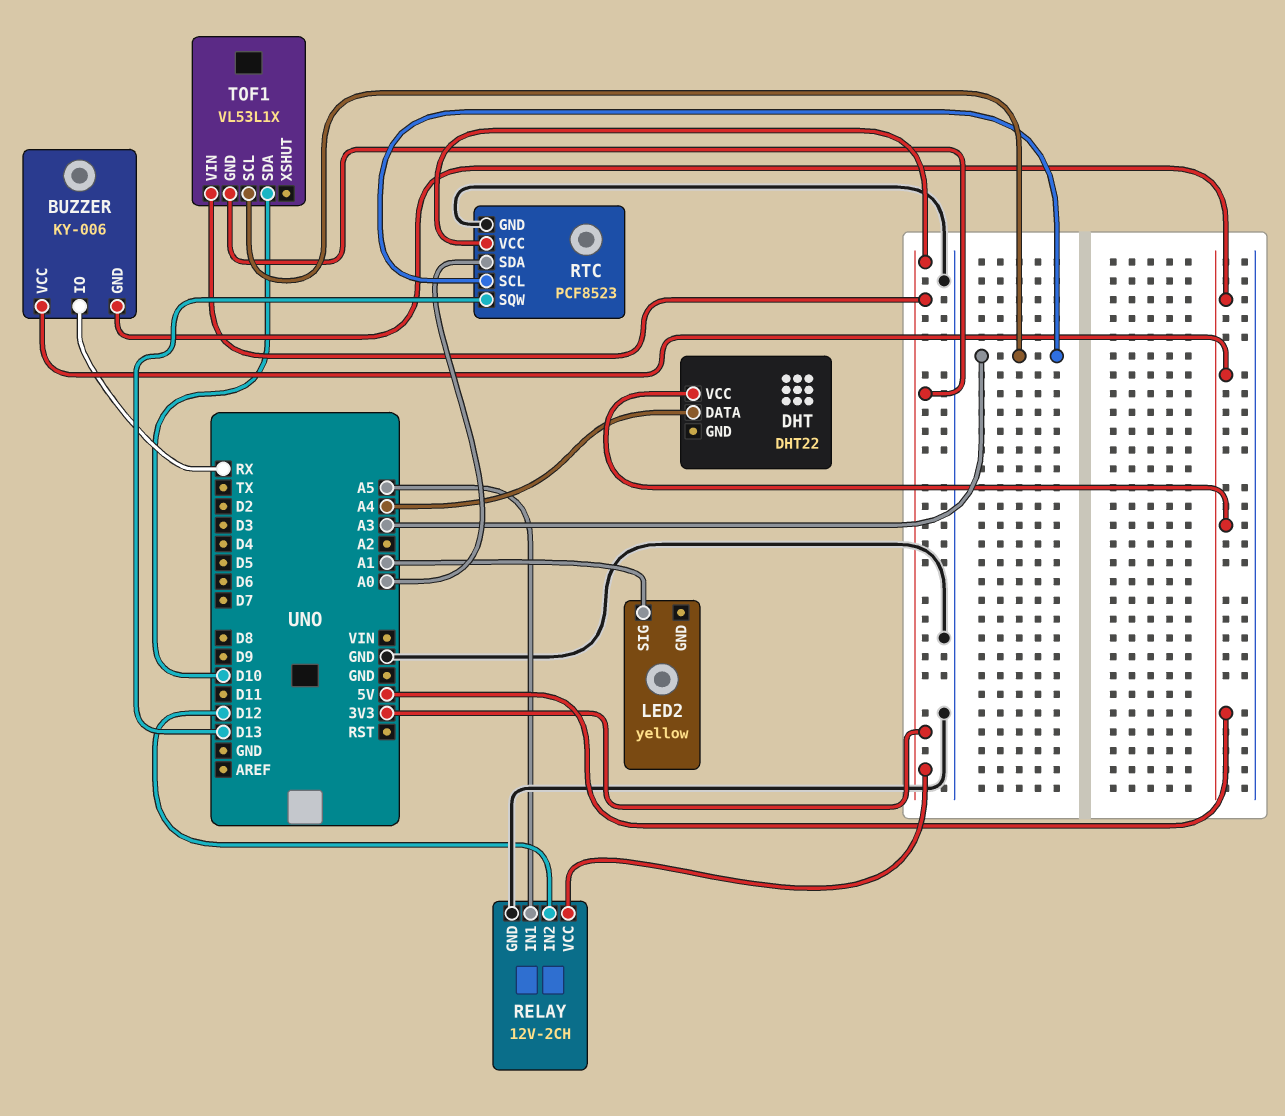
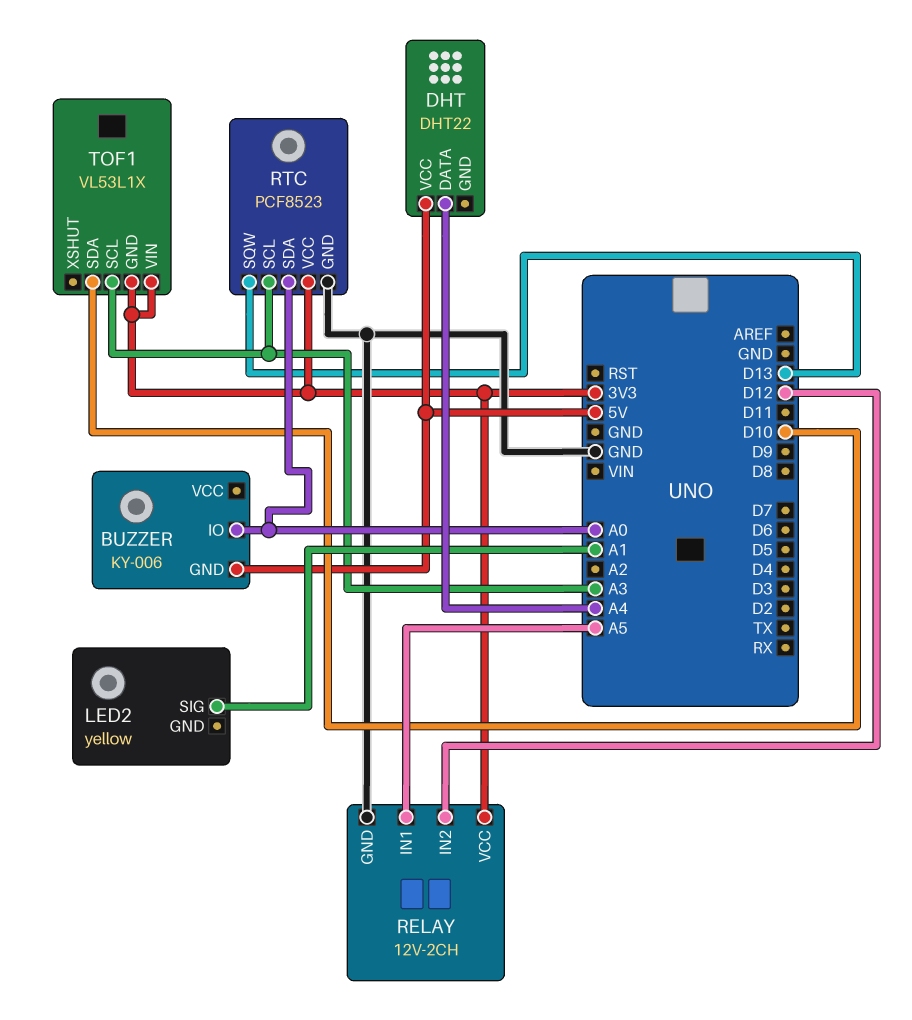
BUZZER pin IO: RX -> A0
BUZZER pin VCC: 5V -> none

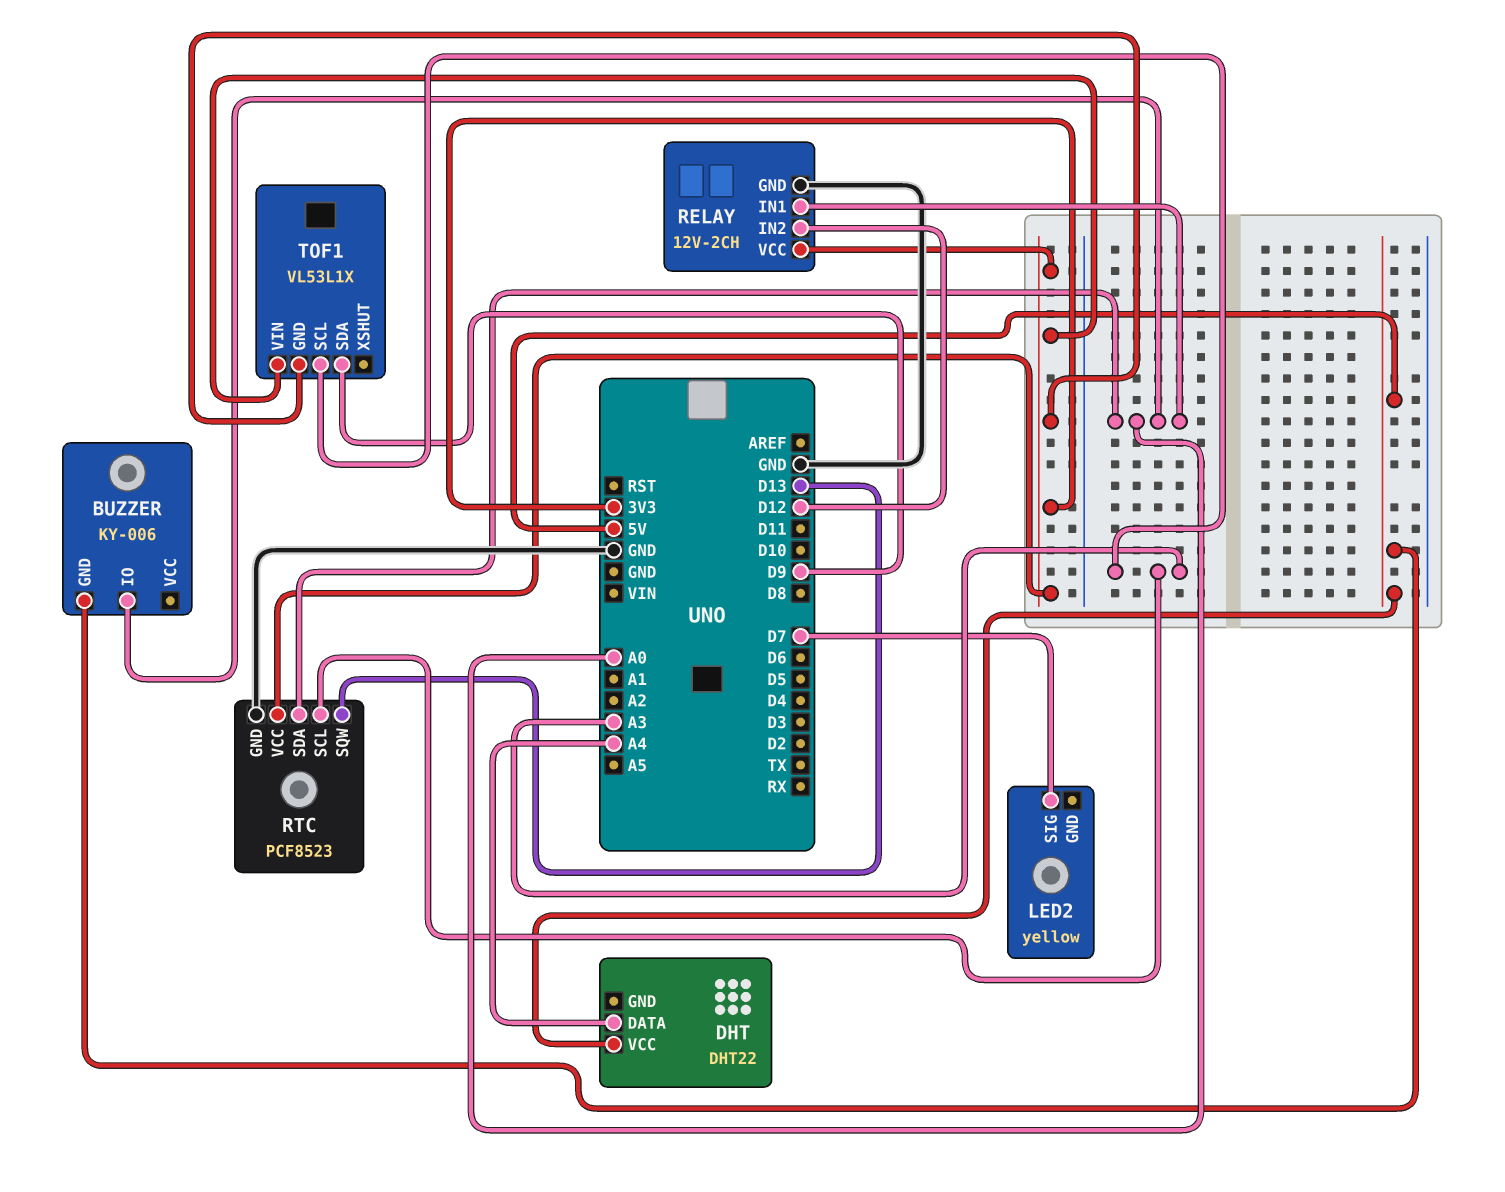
LED2 pin SIG: A1 -> D7
RELAY pin IN1: A5 -> A0
TOF1 pin SDA: D10 -> D9

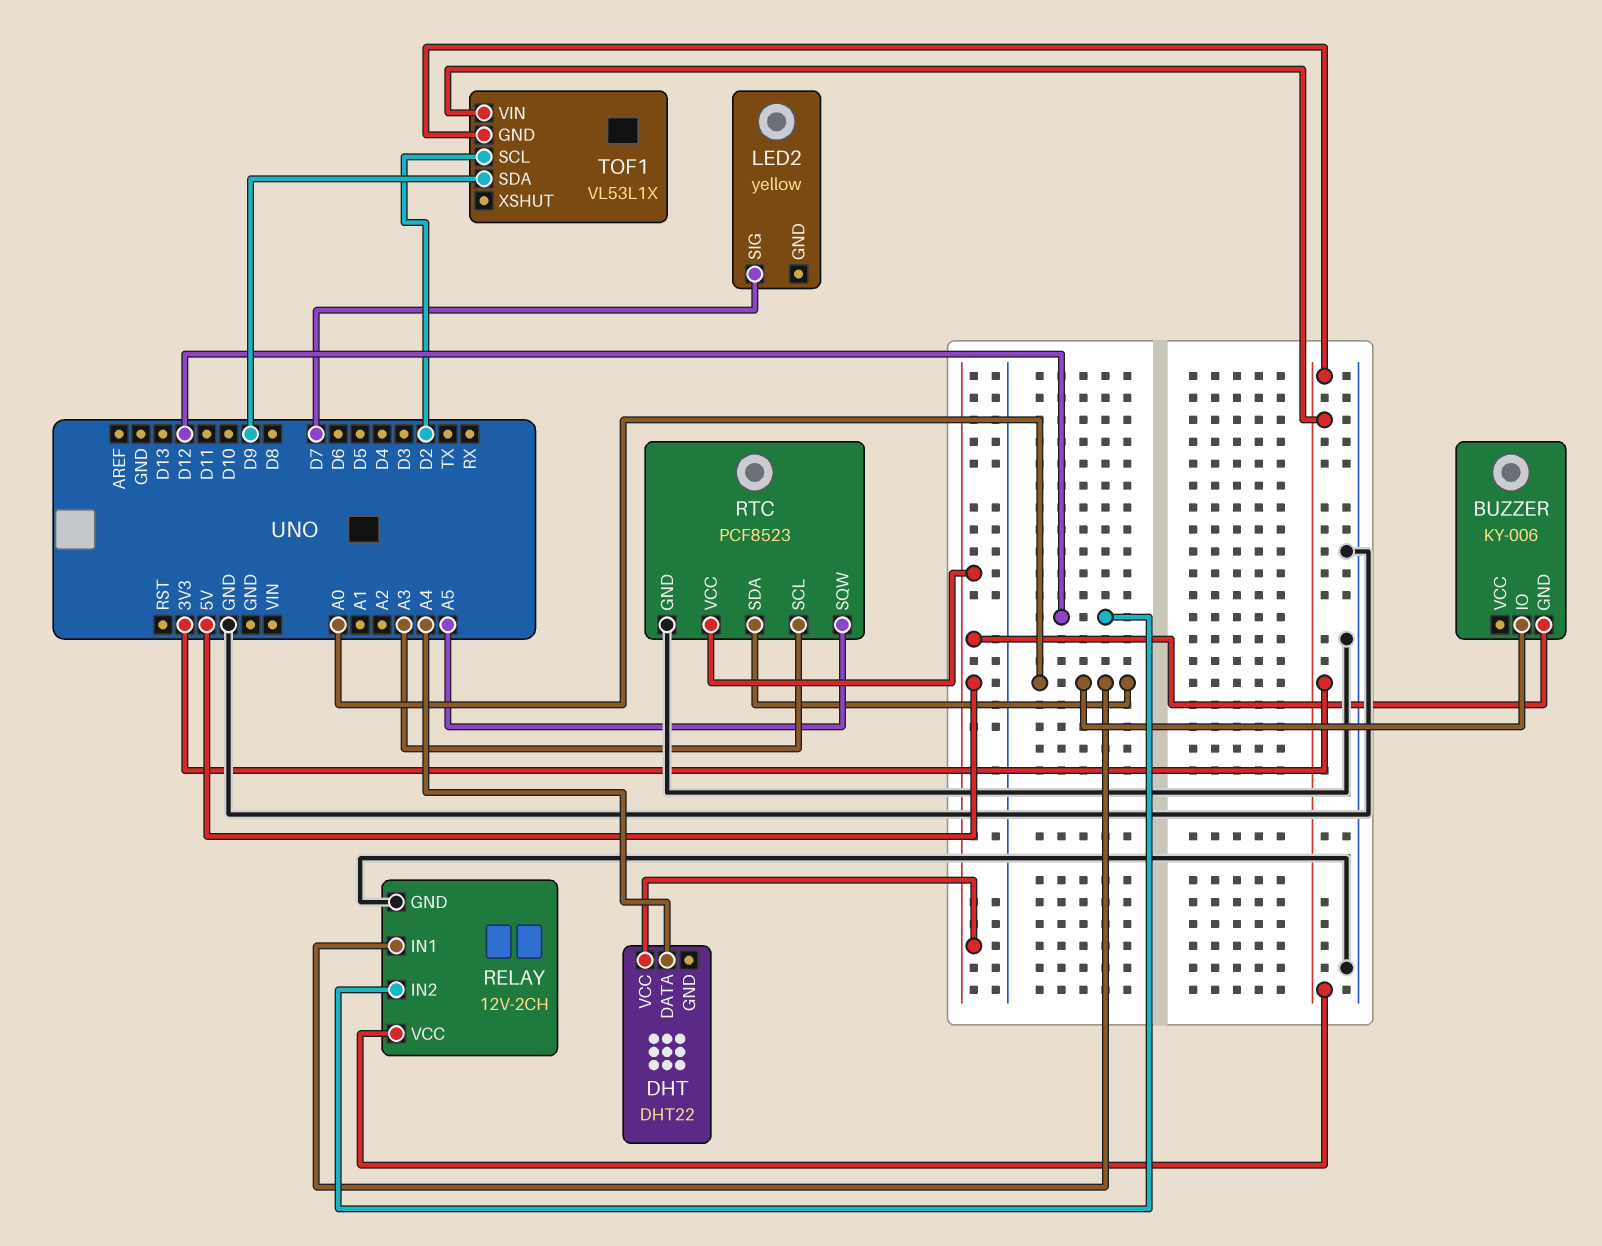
RTC pin SQW: D13 -> A5
RTC pin VCC: 3V3 -> 5V
TOF1 pin SCL: A3 -> D2

